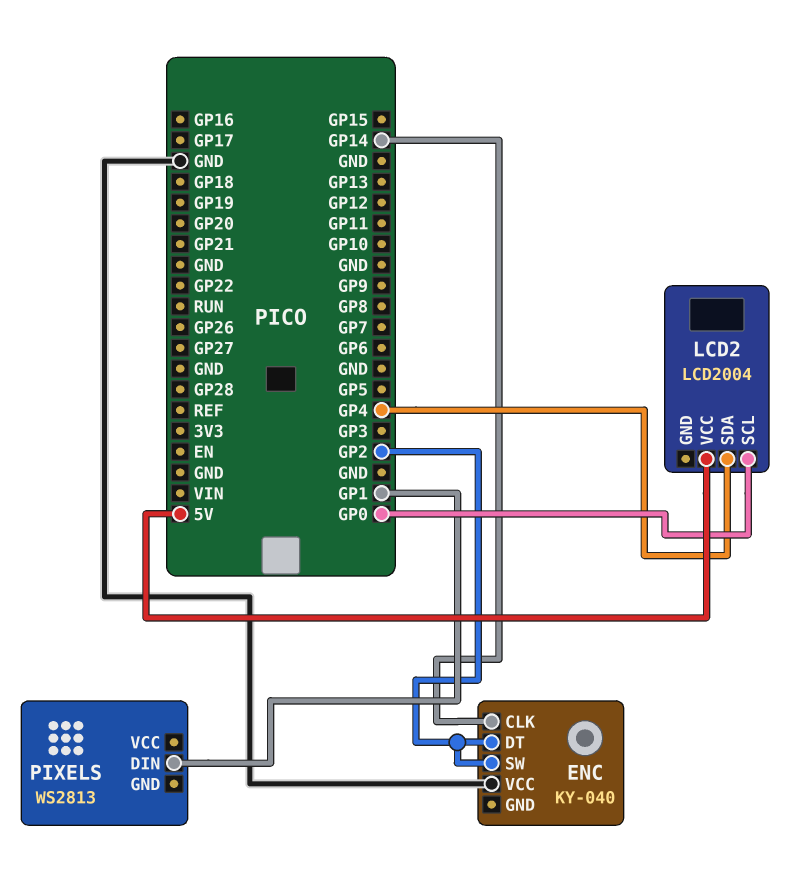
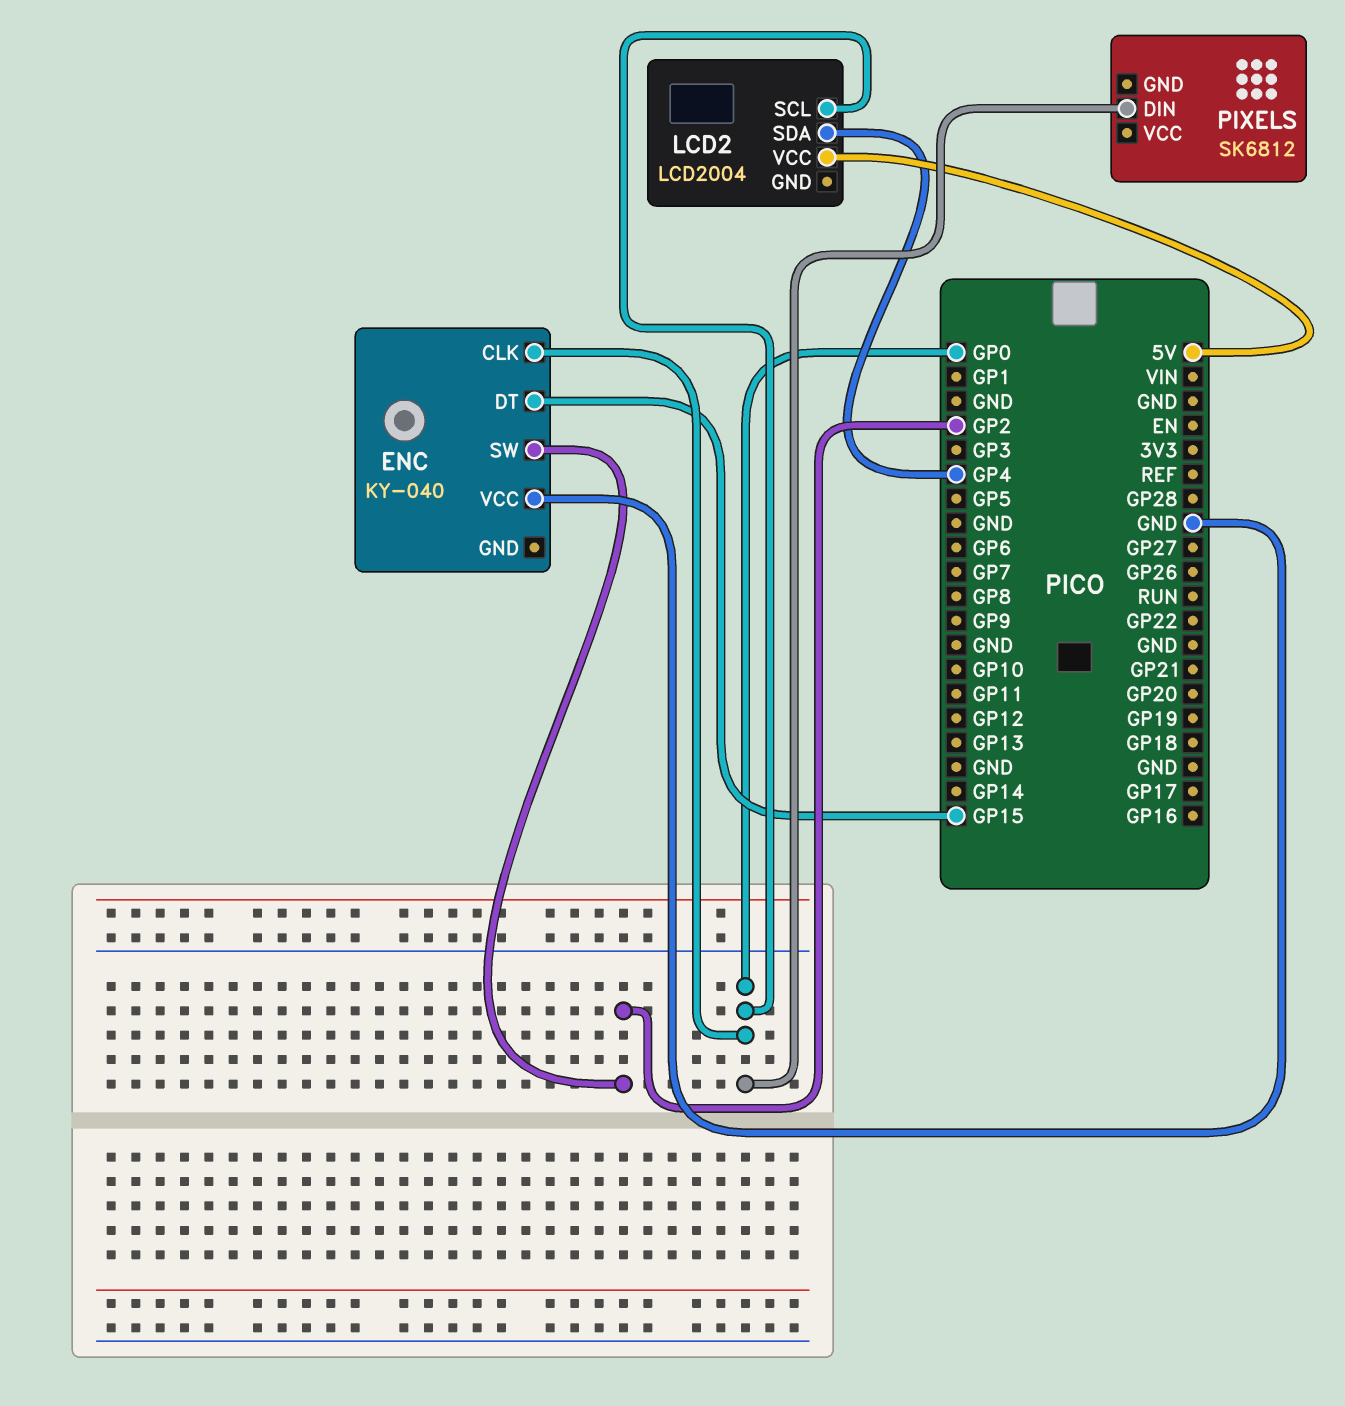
ENC pin CLK: GP14 -> GP0
ENC pin DT: GP2 -> GP15
PIXELS: WS2813 -> SK6812
PIXELS pin DIN: GP1 -> GP0

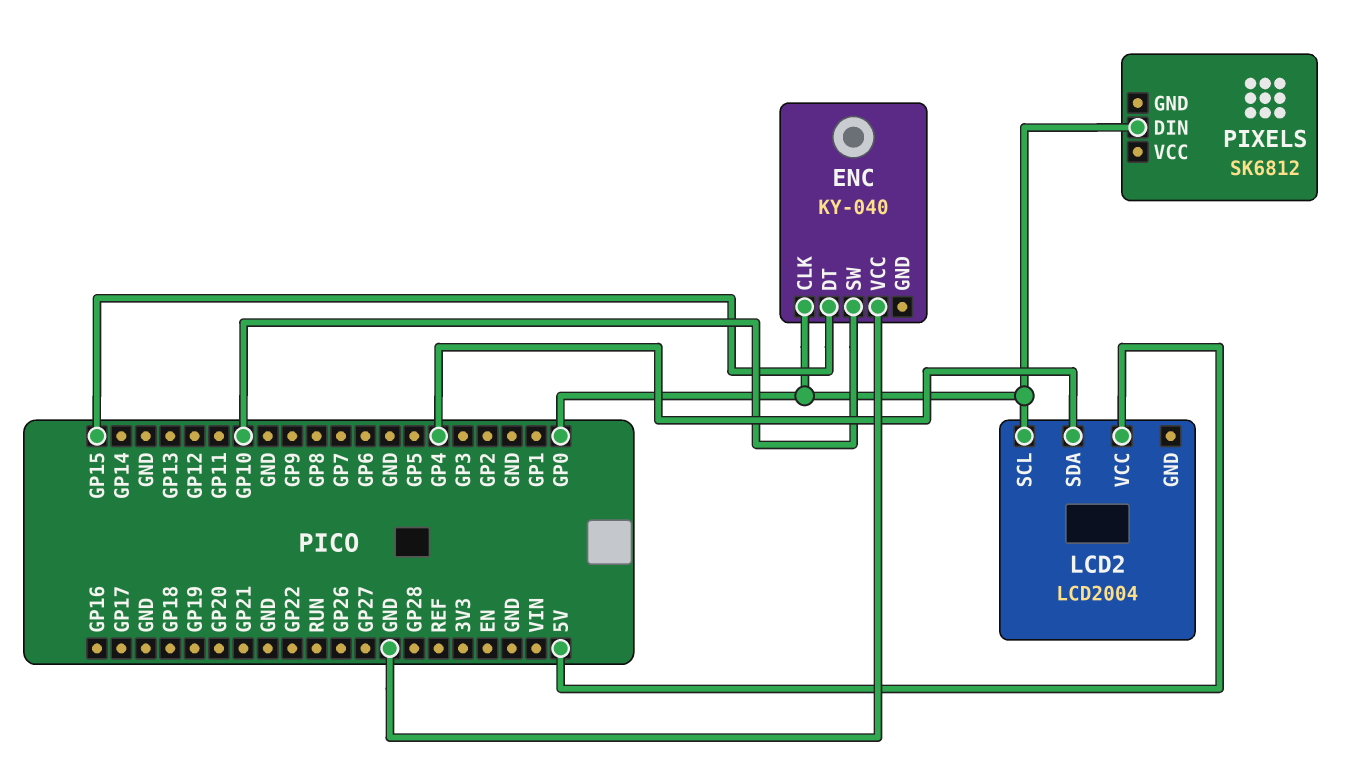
ENC pin SW: GP2 -> GP10

